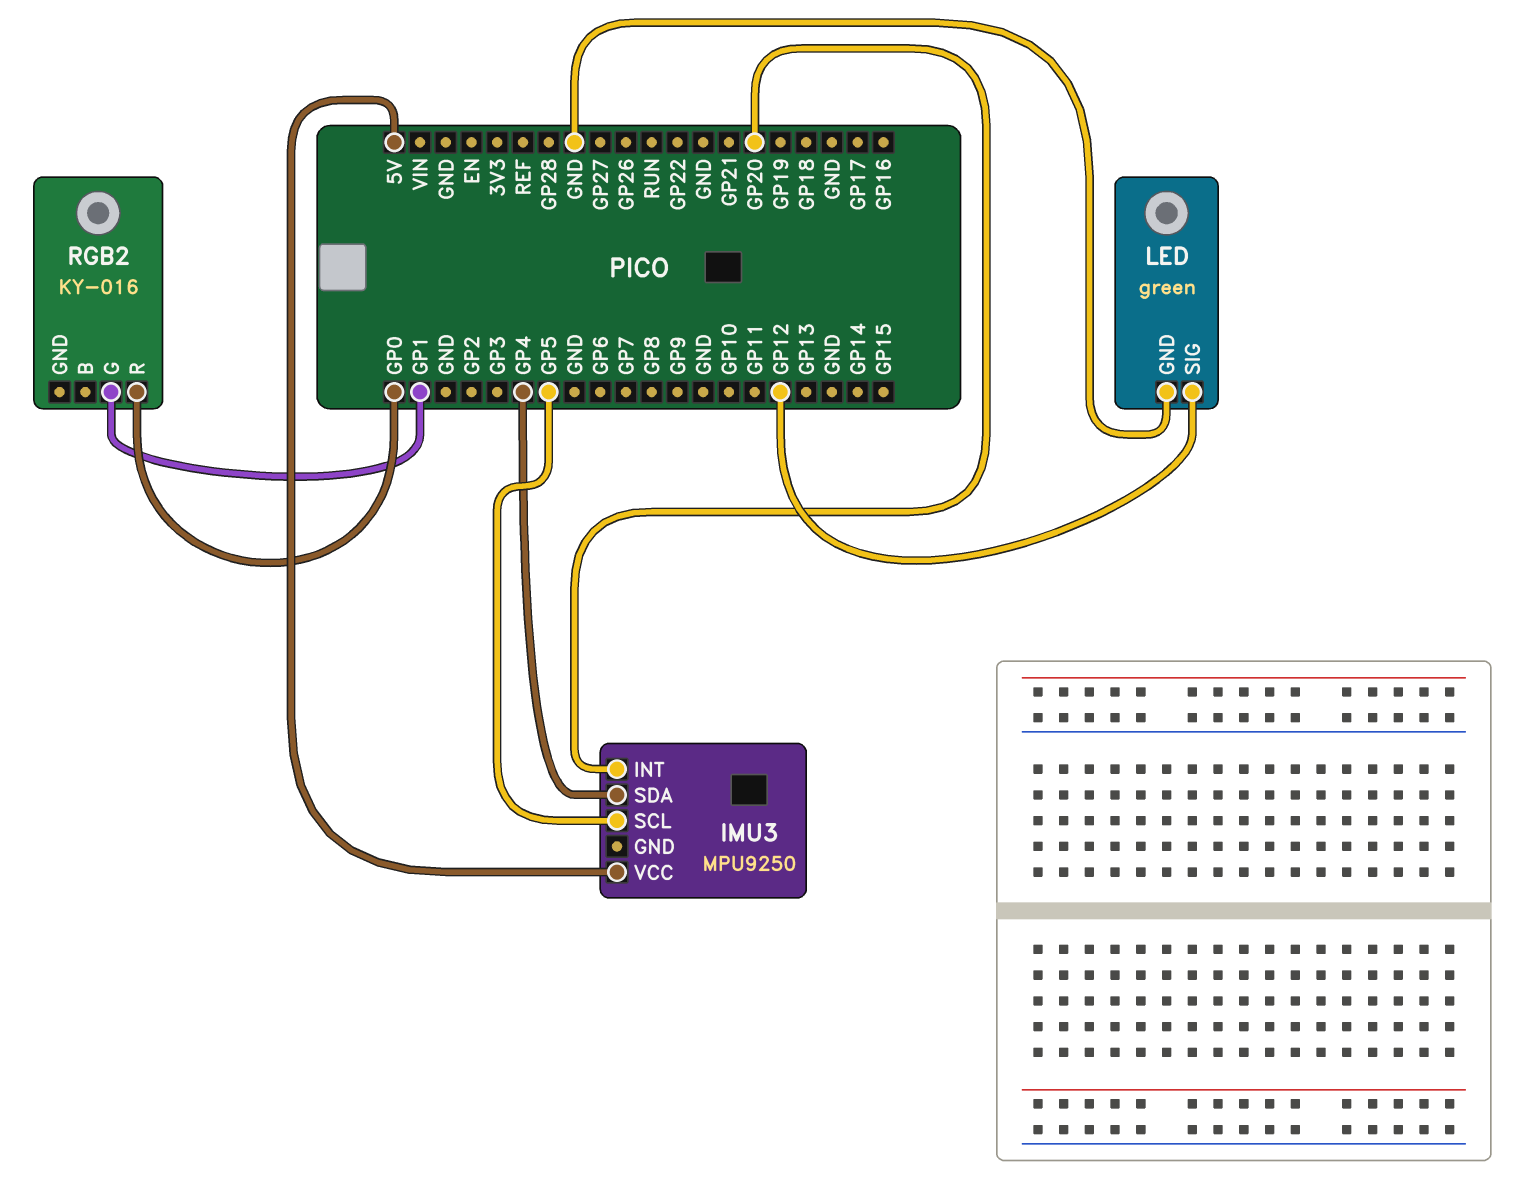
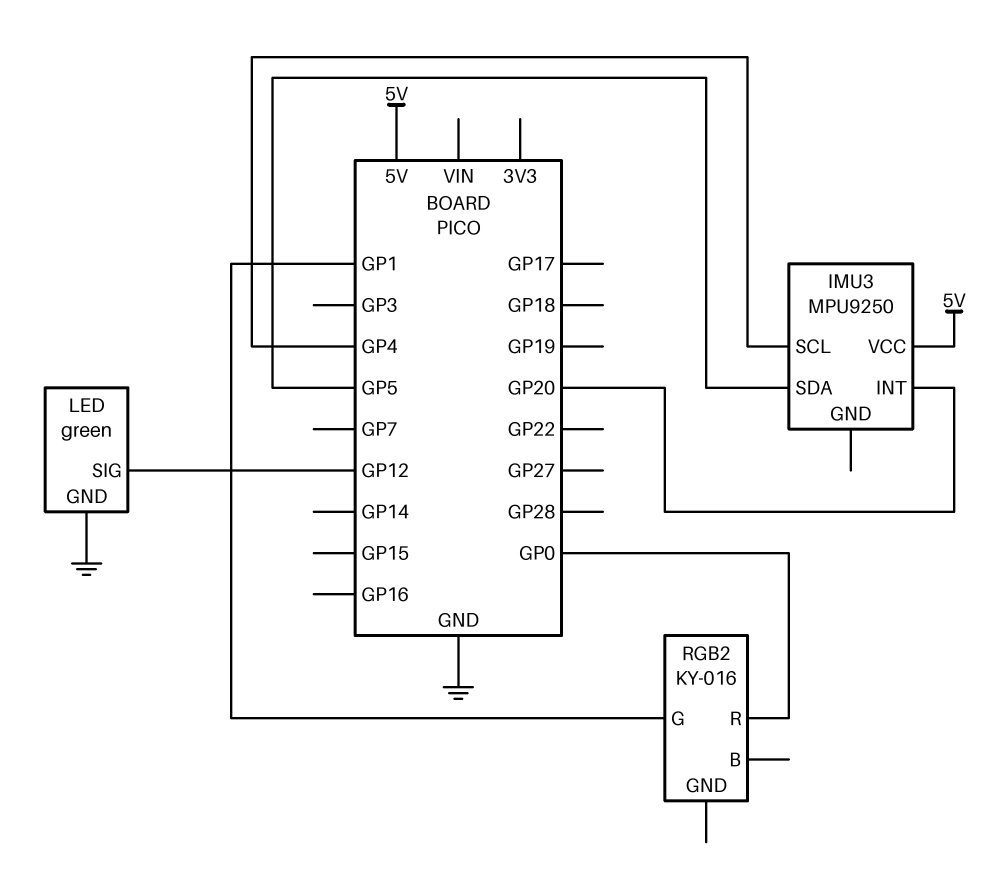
IMU3 pin SCL: GP5 -> GP4
IMU3 pin SDA: GP4 -> GP5

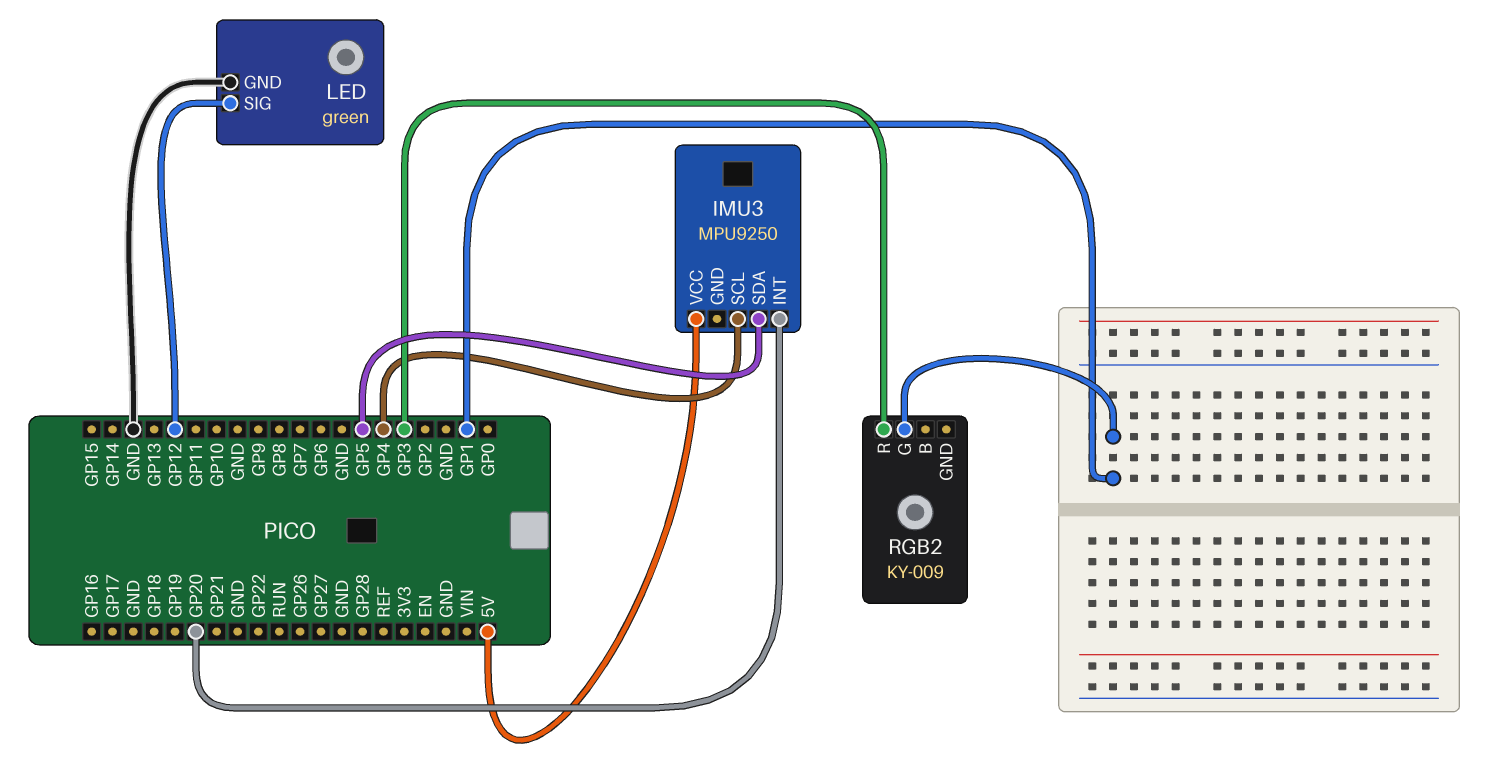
RGB2: KY-016 -> KY-009
RGB2 pin R: GP0 -> GP3

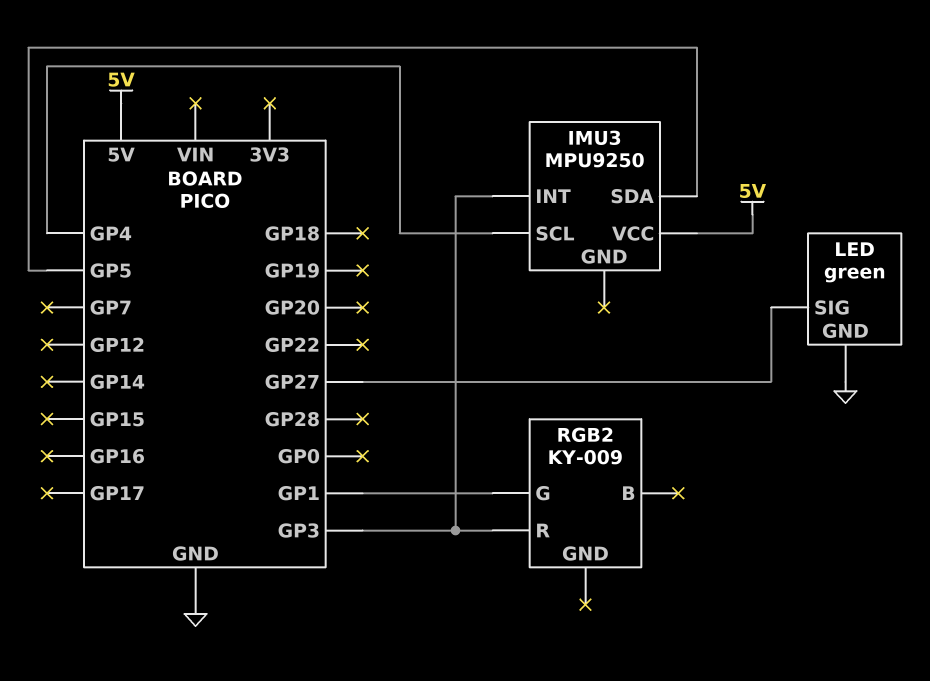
IMU3 pin INT: GP20 -> GP3
LED pin SIG: GP12 -> GP27

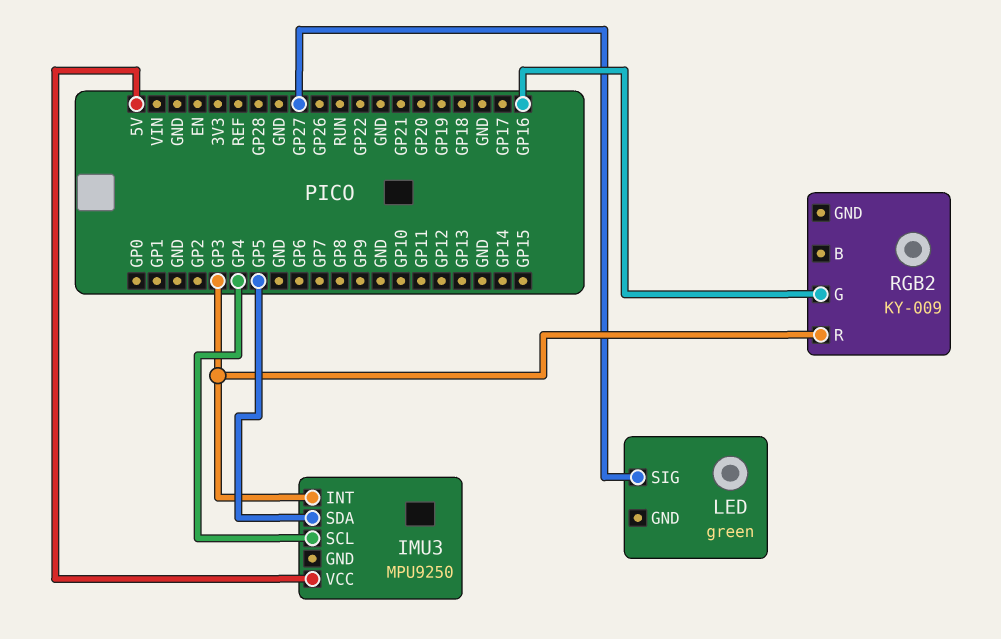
LED pin GND: GND -> none
RGB2 pin G: GP1 -> GP16

